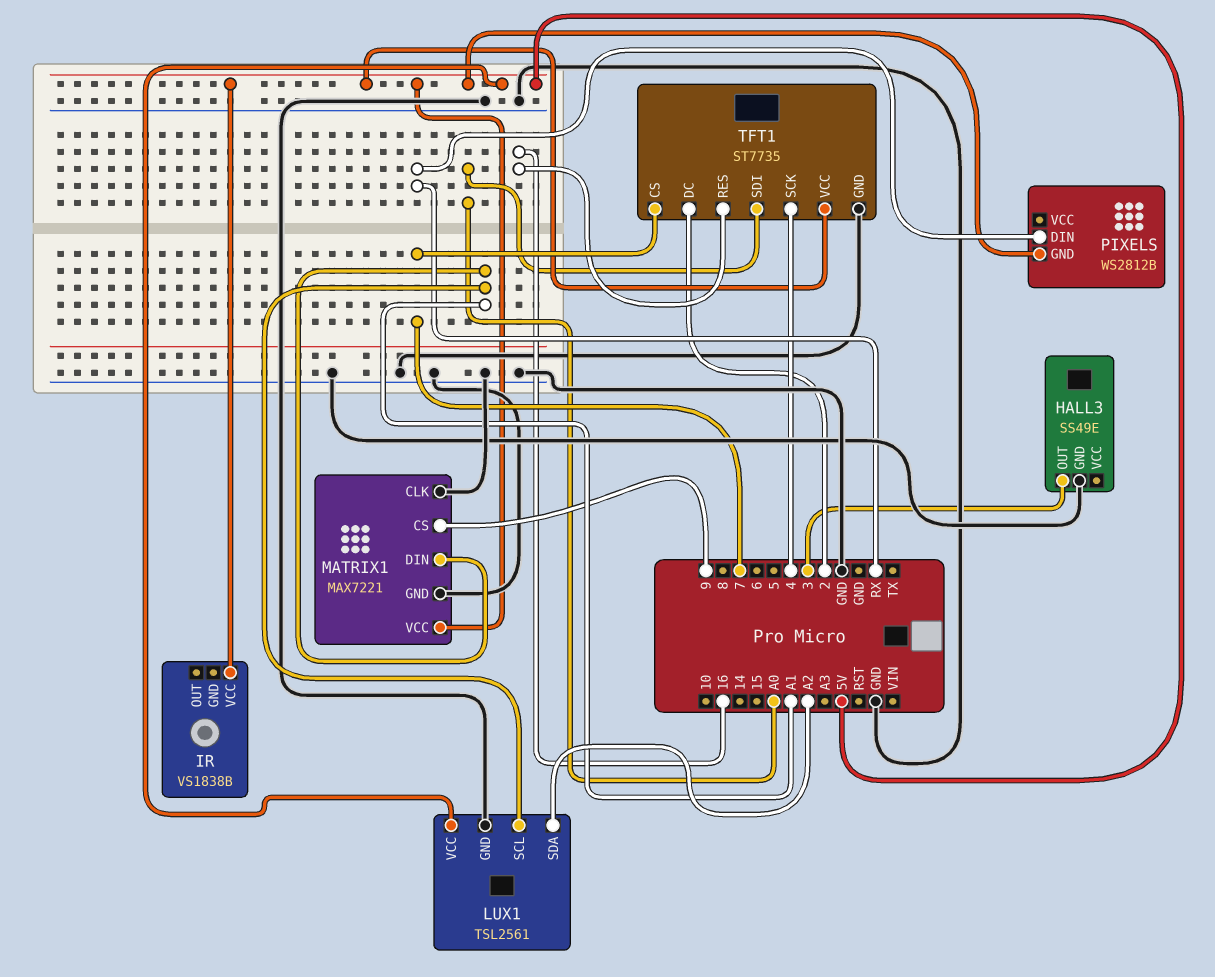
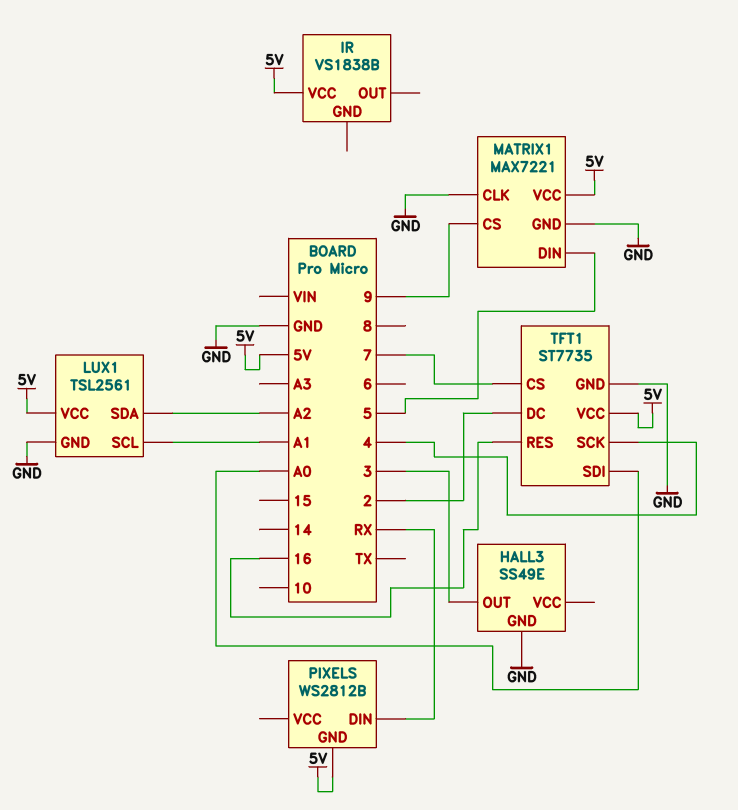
MATRIX1 pin DIN: A1 -> 5

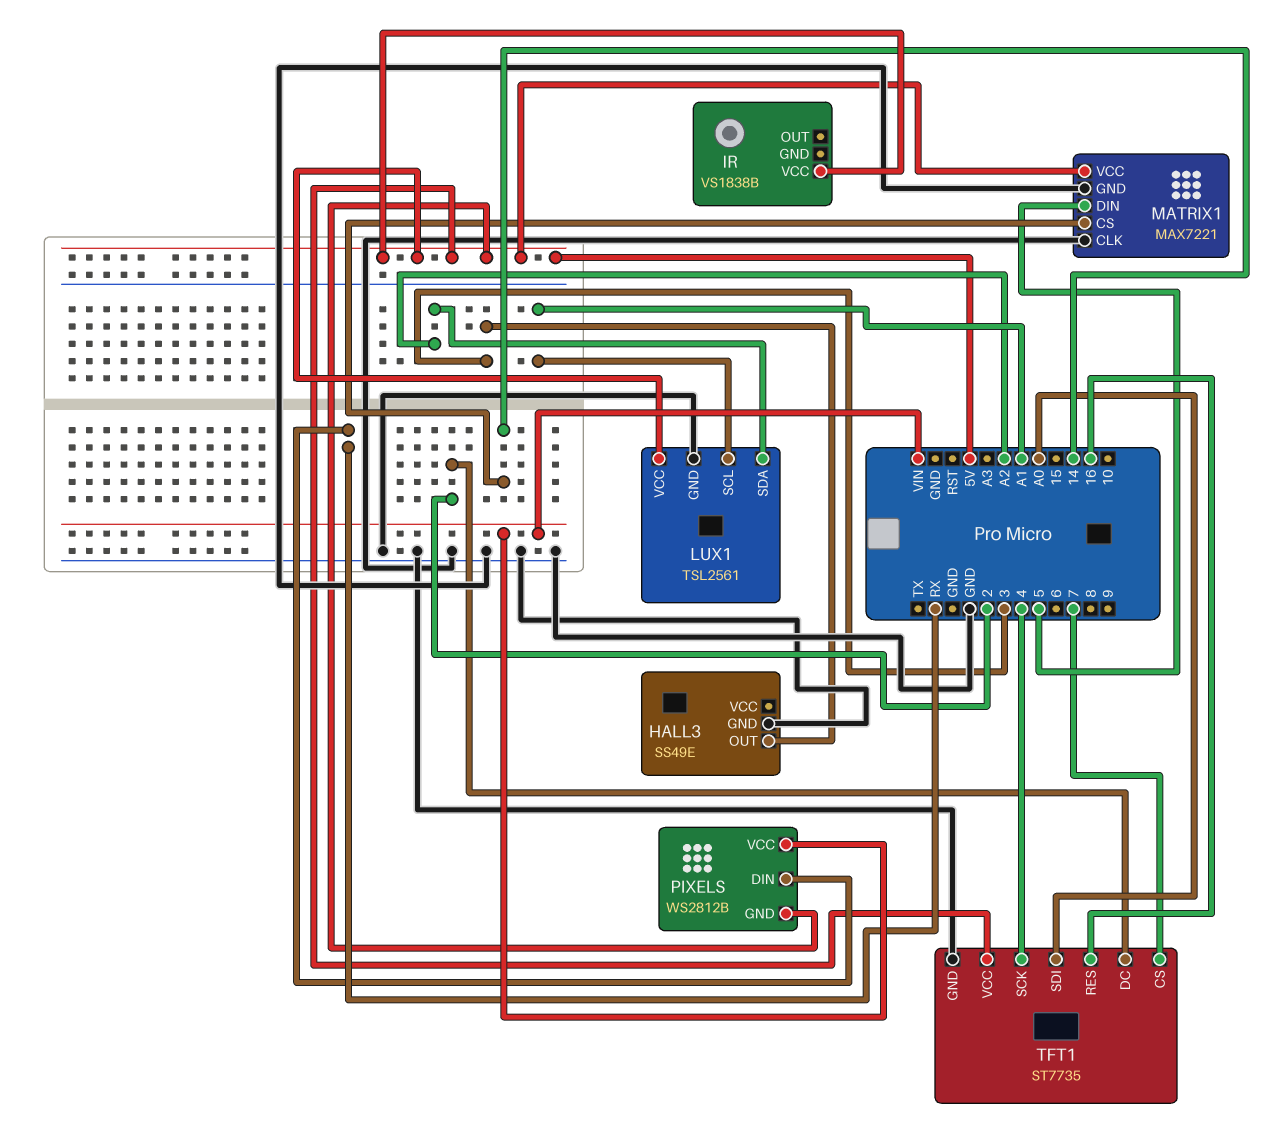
MATRIX1 pin CS: 9 -> 14
PIXELS pin VCC: none -> VIN

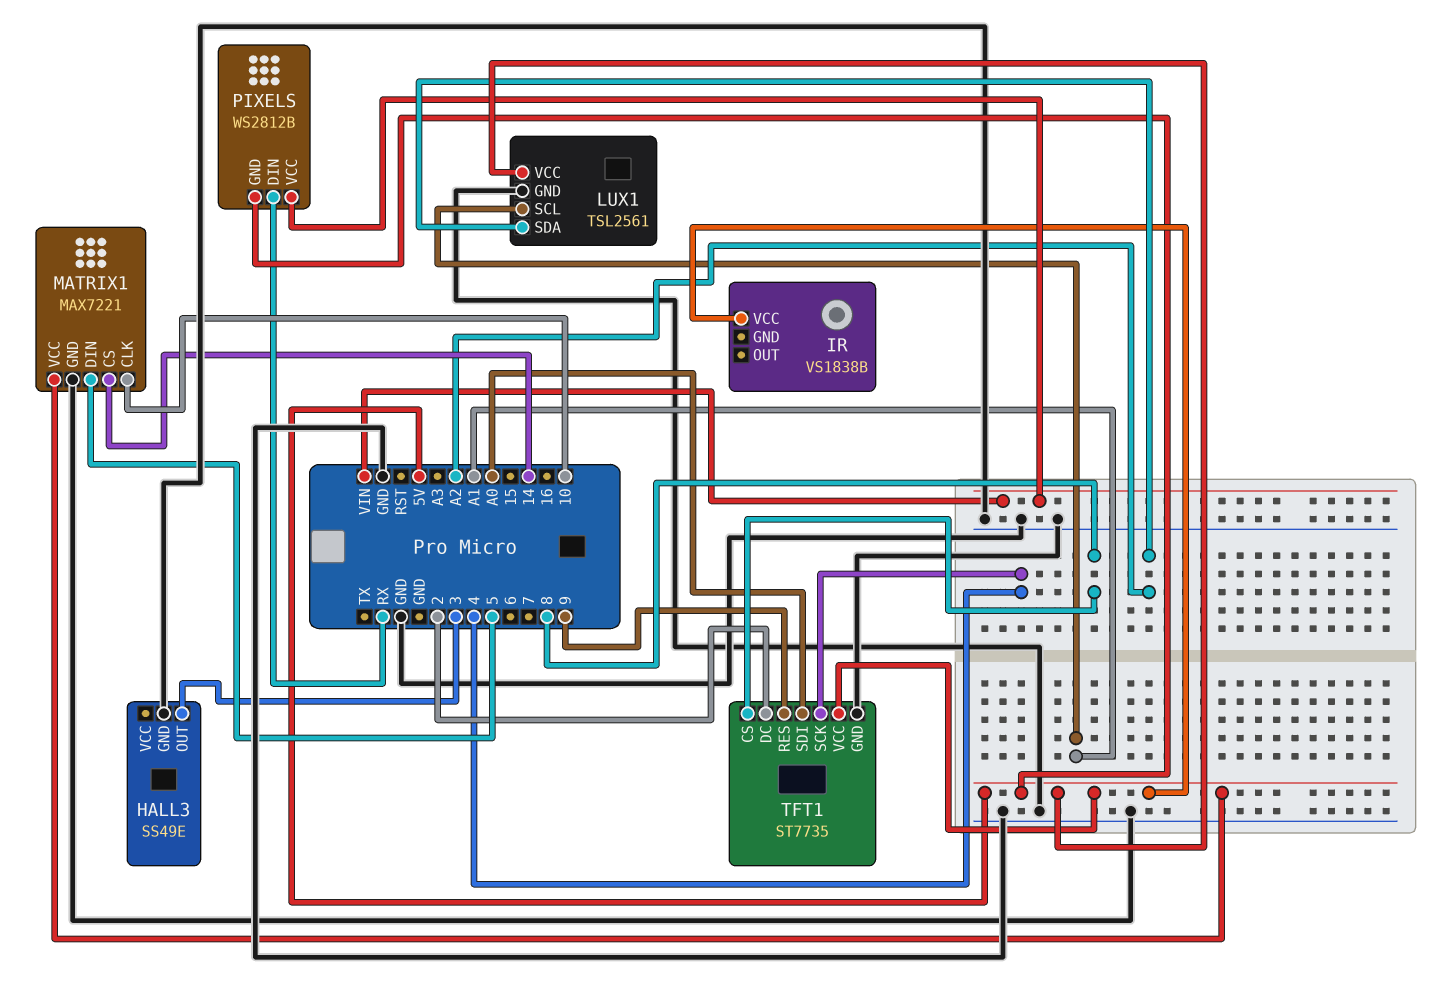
MATRIX1 pin CLK: GND -> 10
TFT1 pin CS: 7 -> 8
TFT1 pin RES: 16 -> 9

